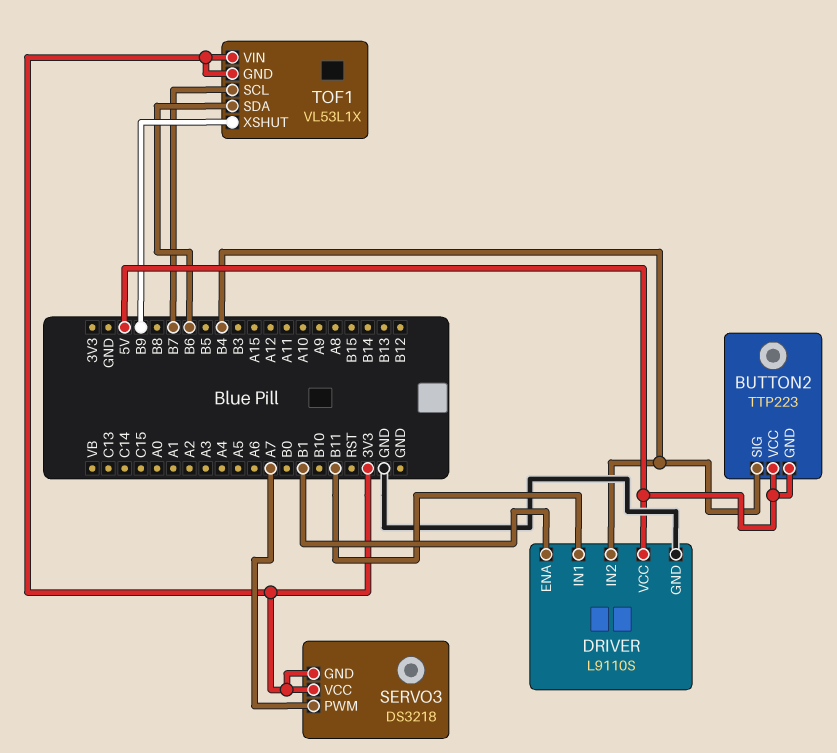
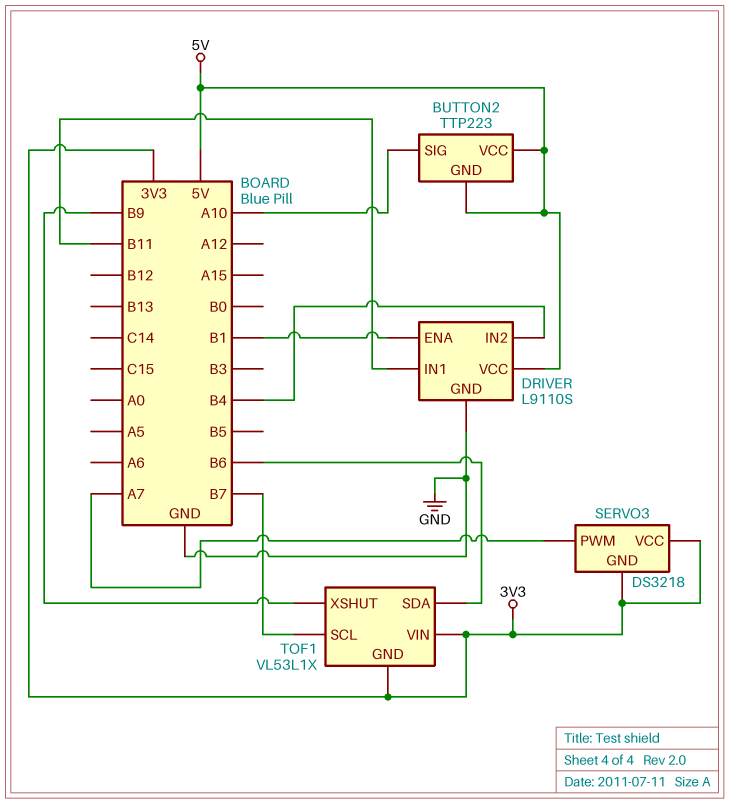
BUTTON2 pin SIG: B4 -> A10

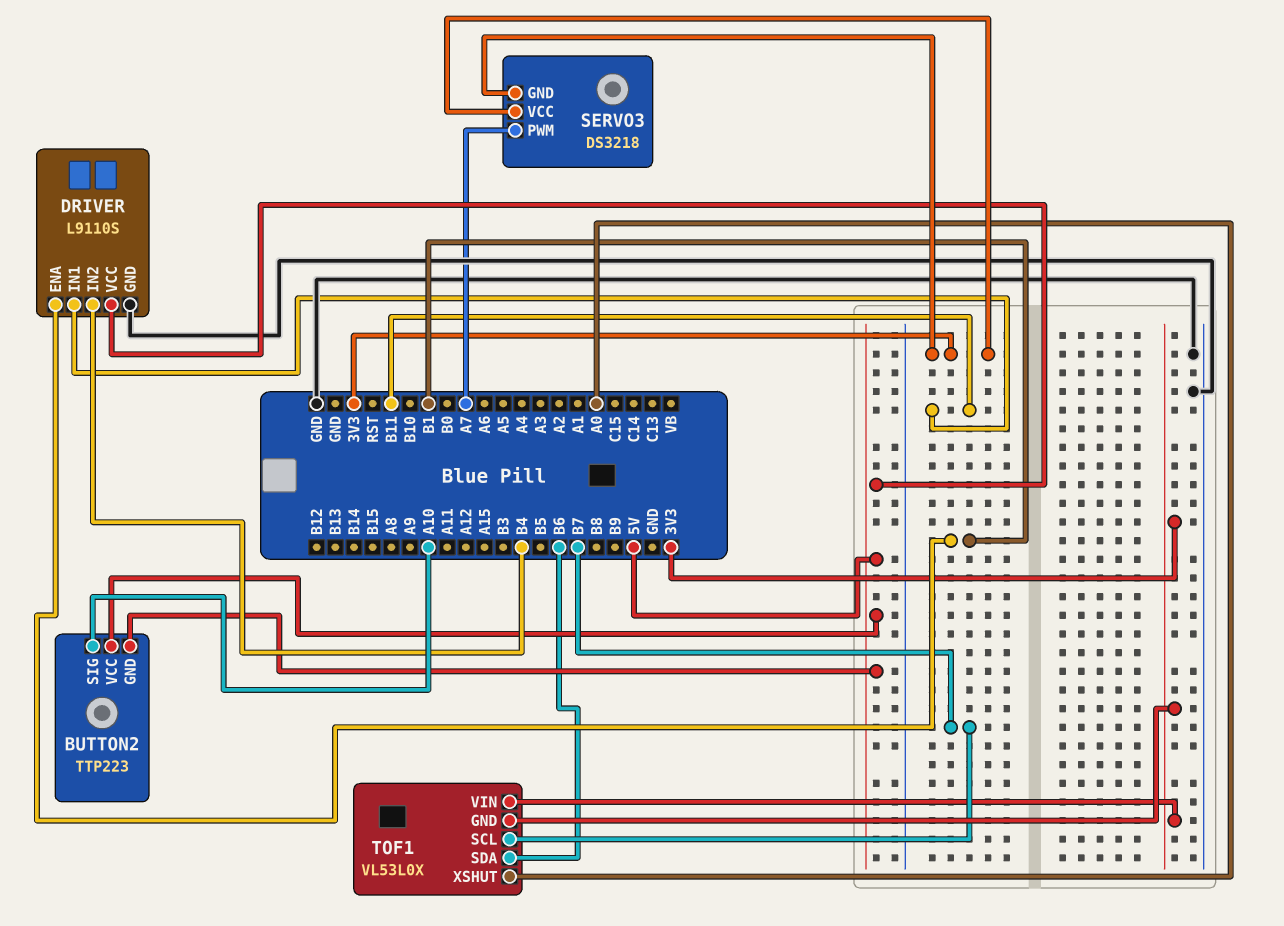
TOF1: VL53L1X -> VL53L0X
TOF1 pin XSHUT: B9 -> A0

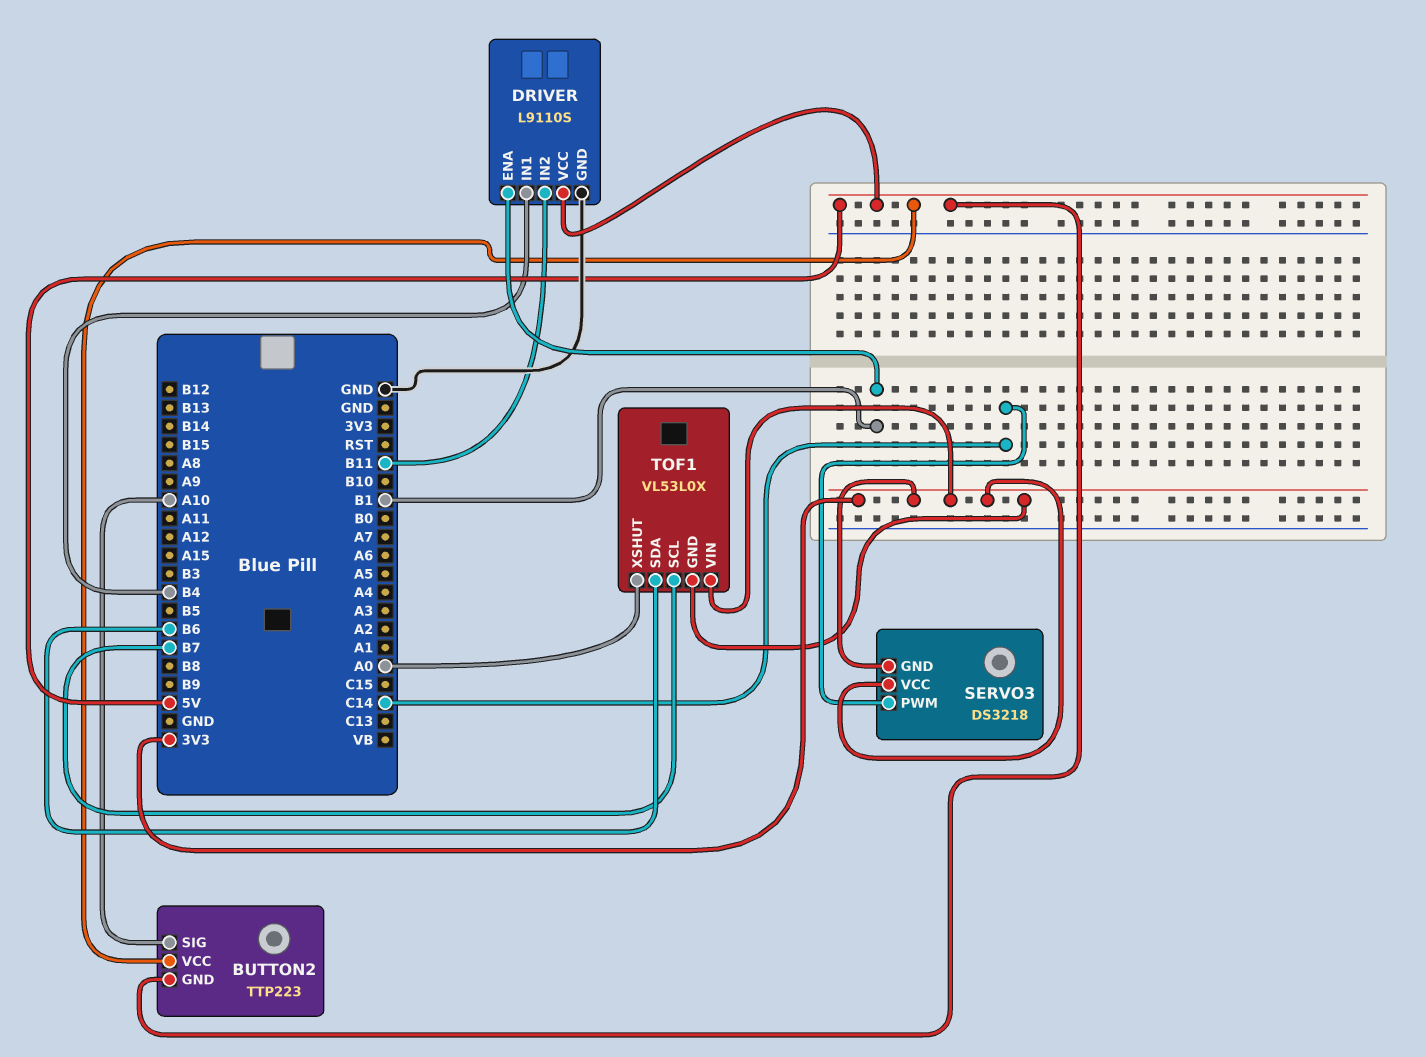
DRIVER pin IN1: B11 -> B4
DRIVER pin IN2: B4 -> B11
SERVO3 pin PWM: A7 -> C14

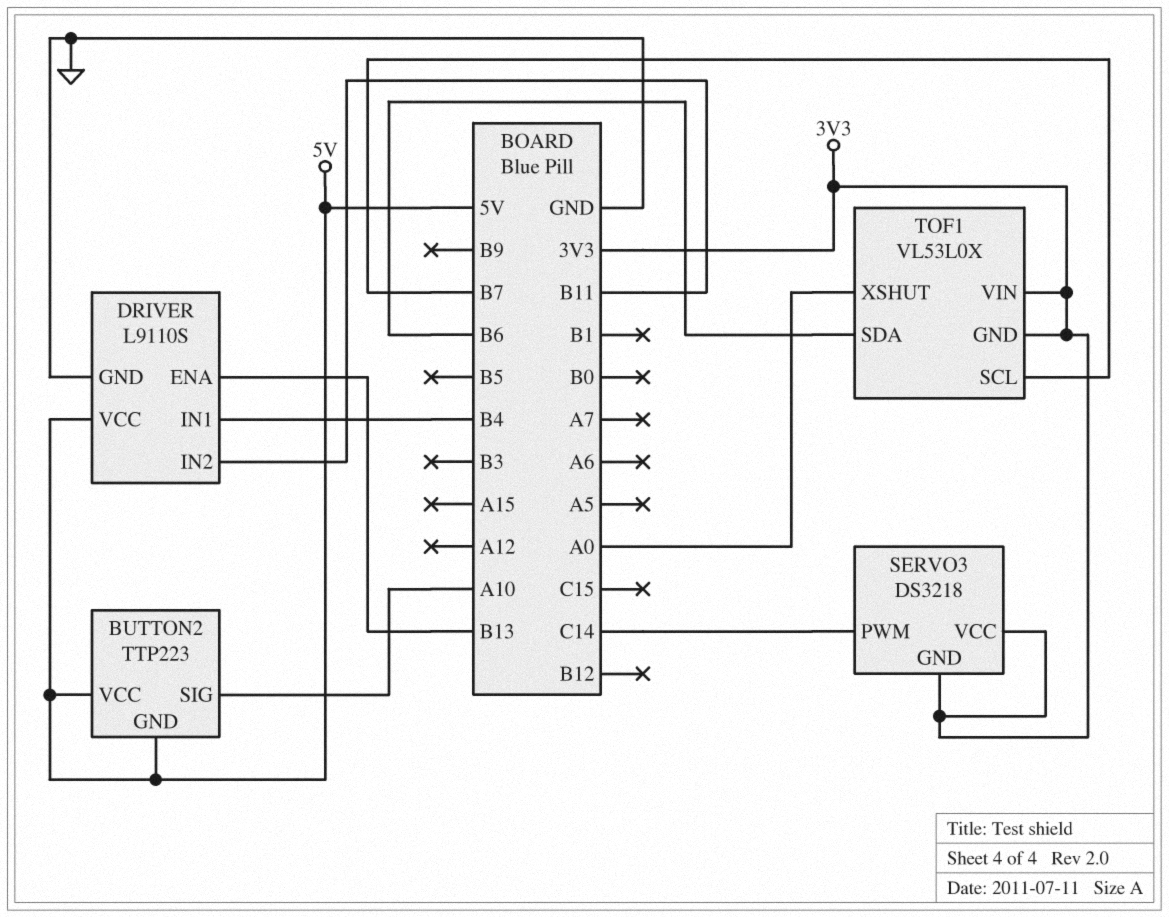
DRIVER pin ENA: B1 -> B13

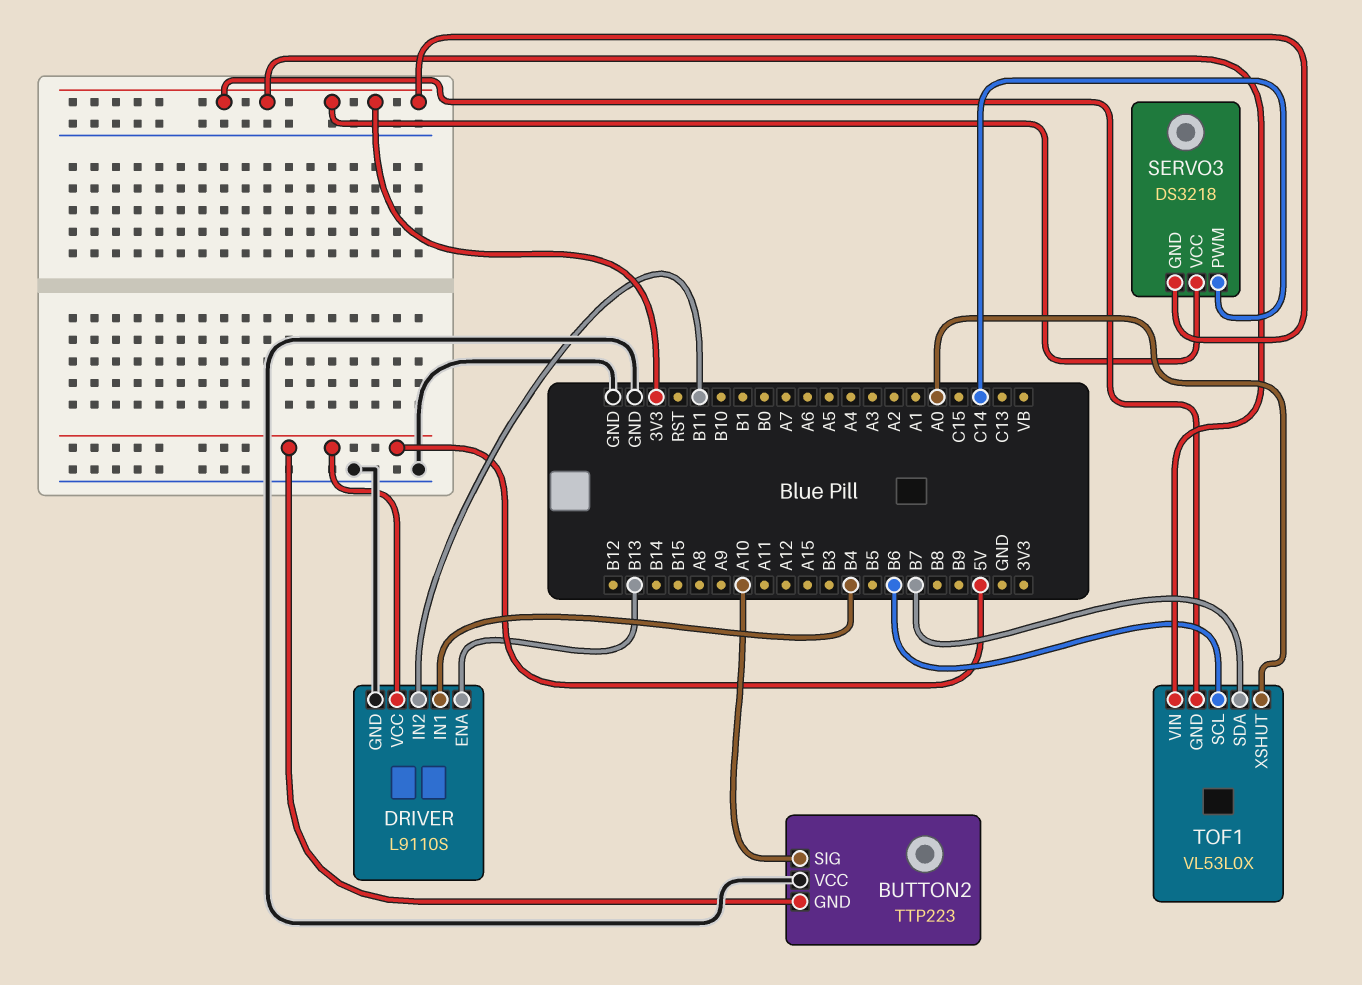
BUTTON2 pin VCC: 5V -> GND
TOF1 pin SCL: B7 -> B6
TOF1 pin SDA: B6 -> B7

